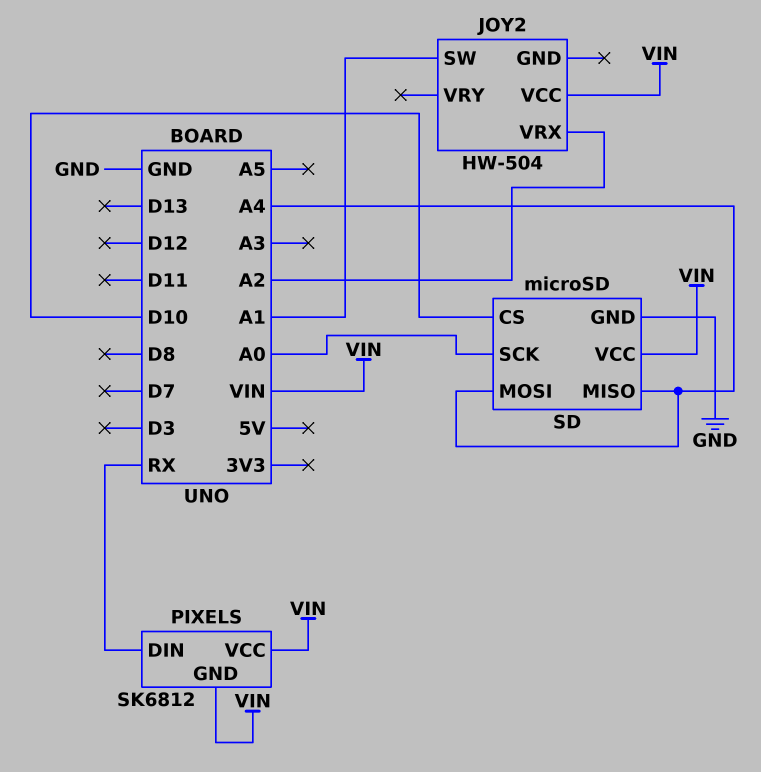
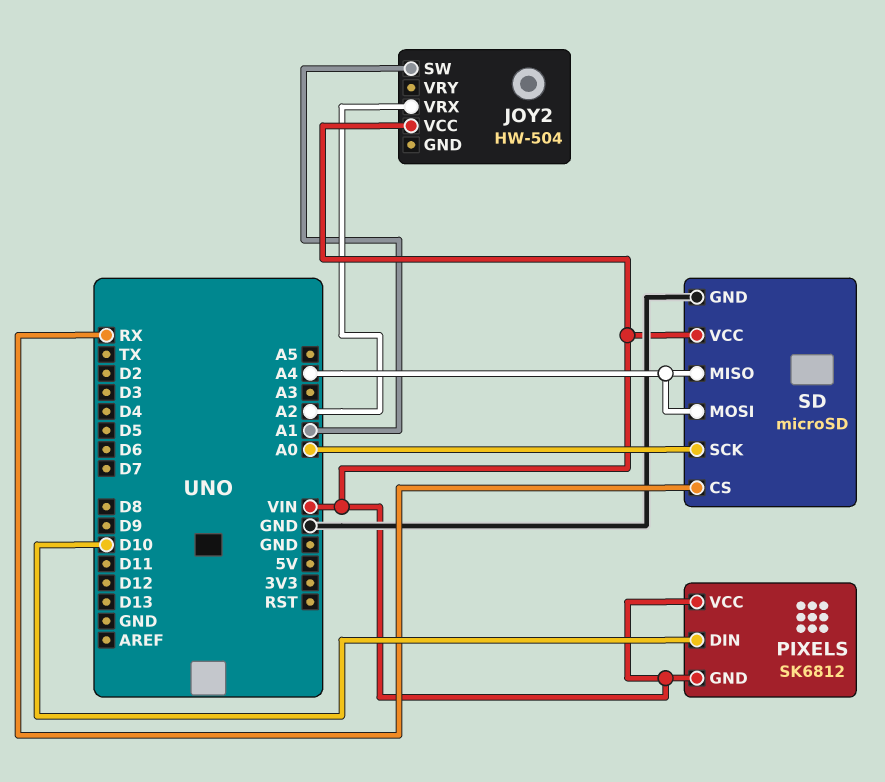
PIXELS pin DIN: RX -> D10
SD pin CS: D10 -> RX

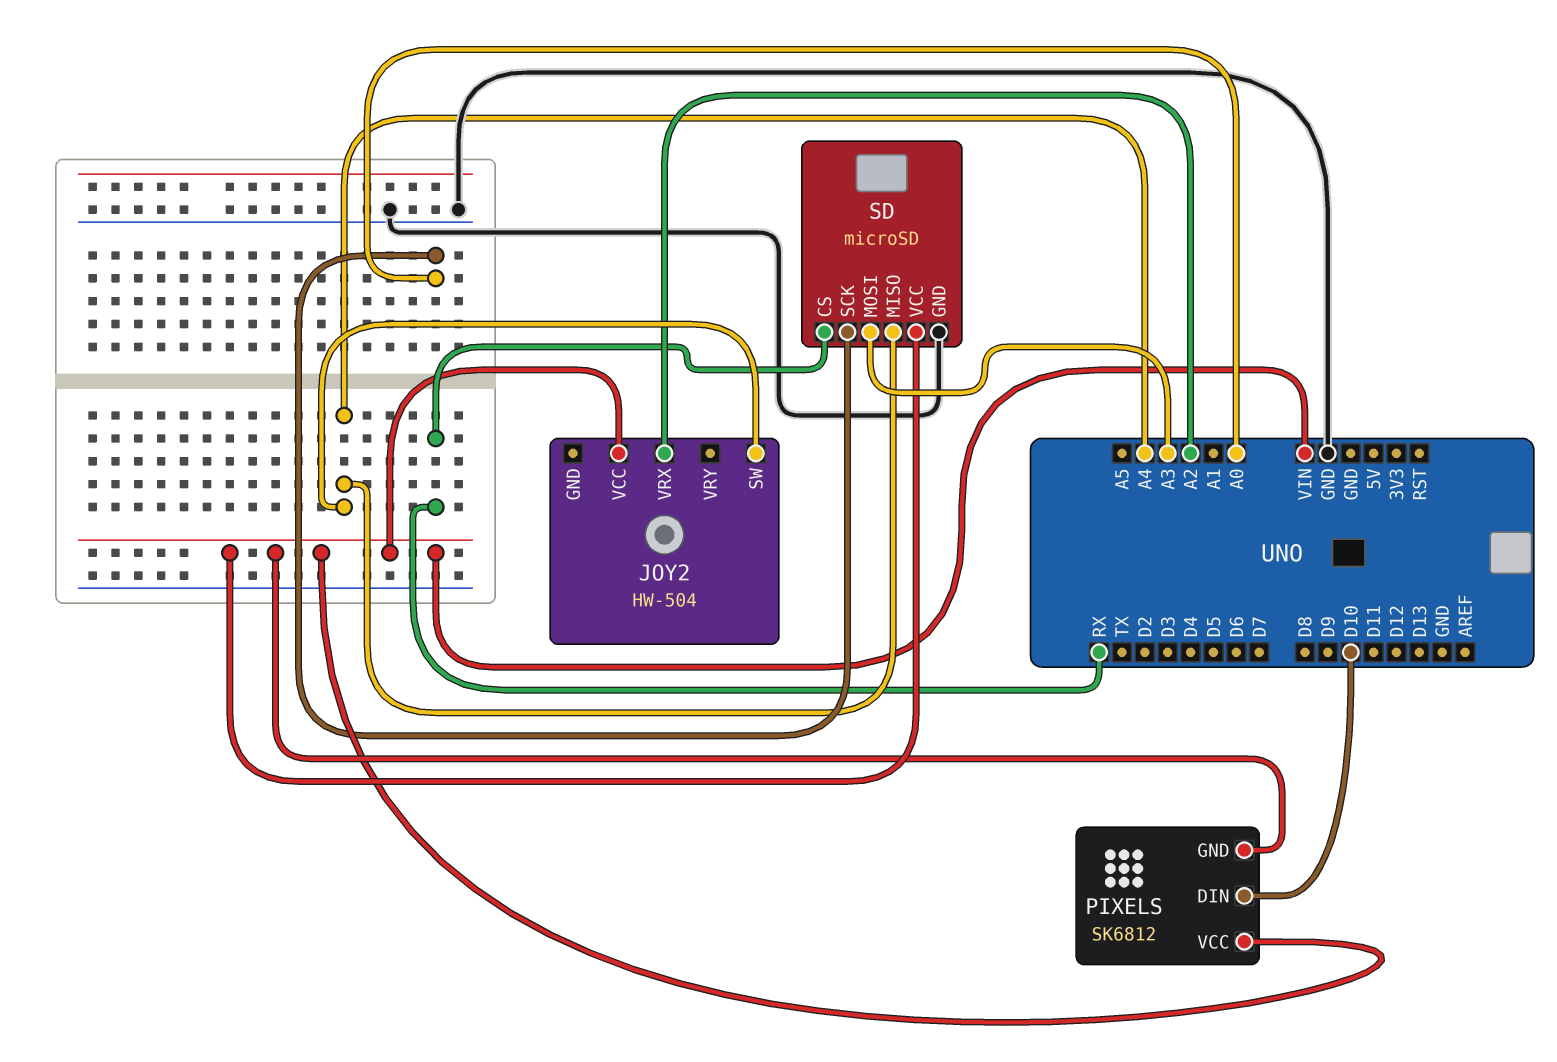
JOY2 pin SW: A1 -> A4
SD pin MOSI: A4 -> A3

